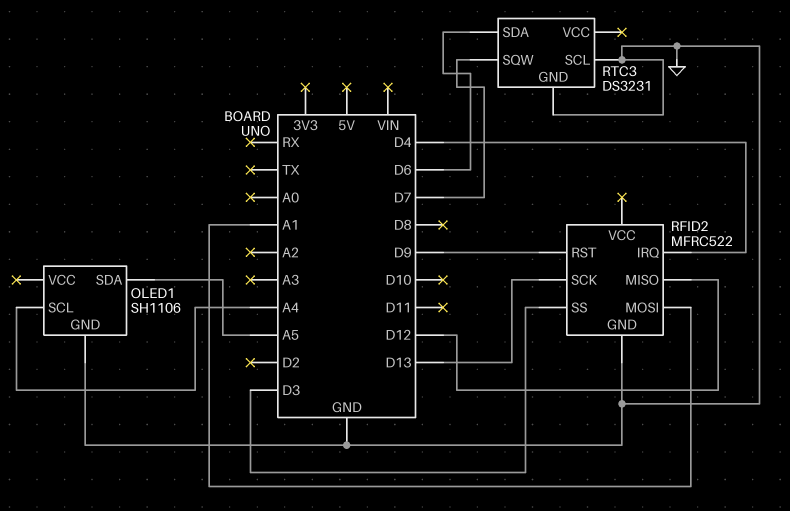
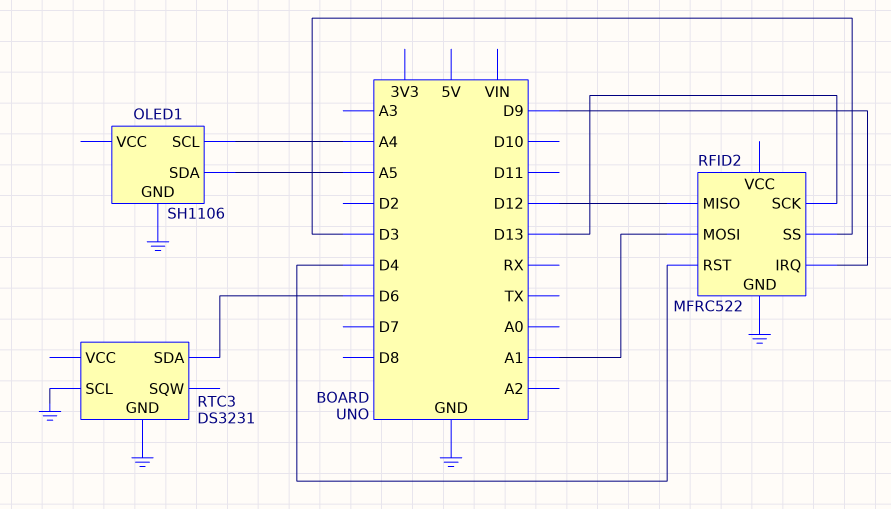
RFID2 pin IRQ: D4 -> D9
RFID2 pin RST: D9 -> D4
RTC3 pin SQW: D7 -> none

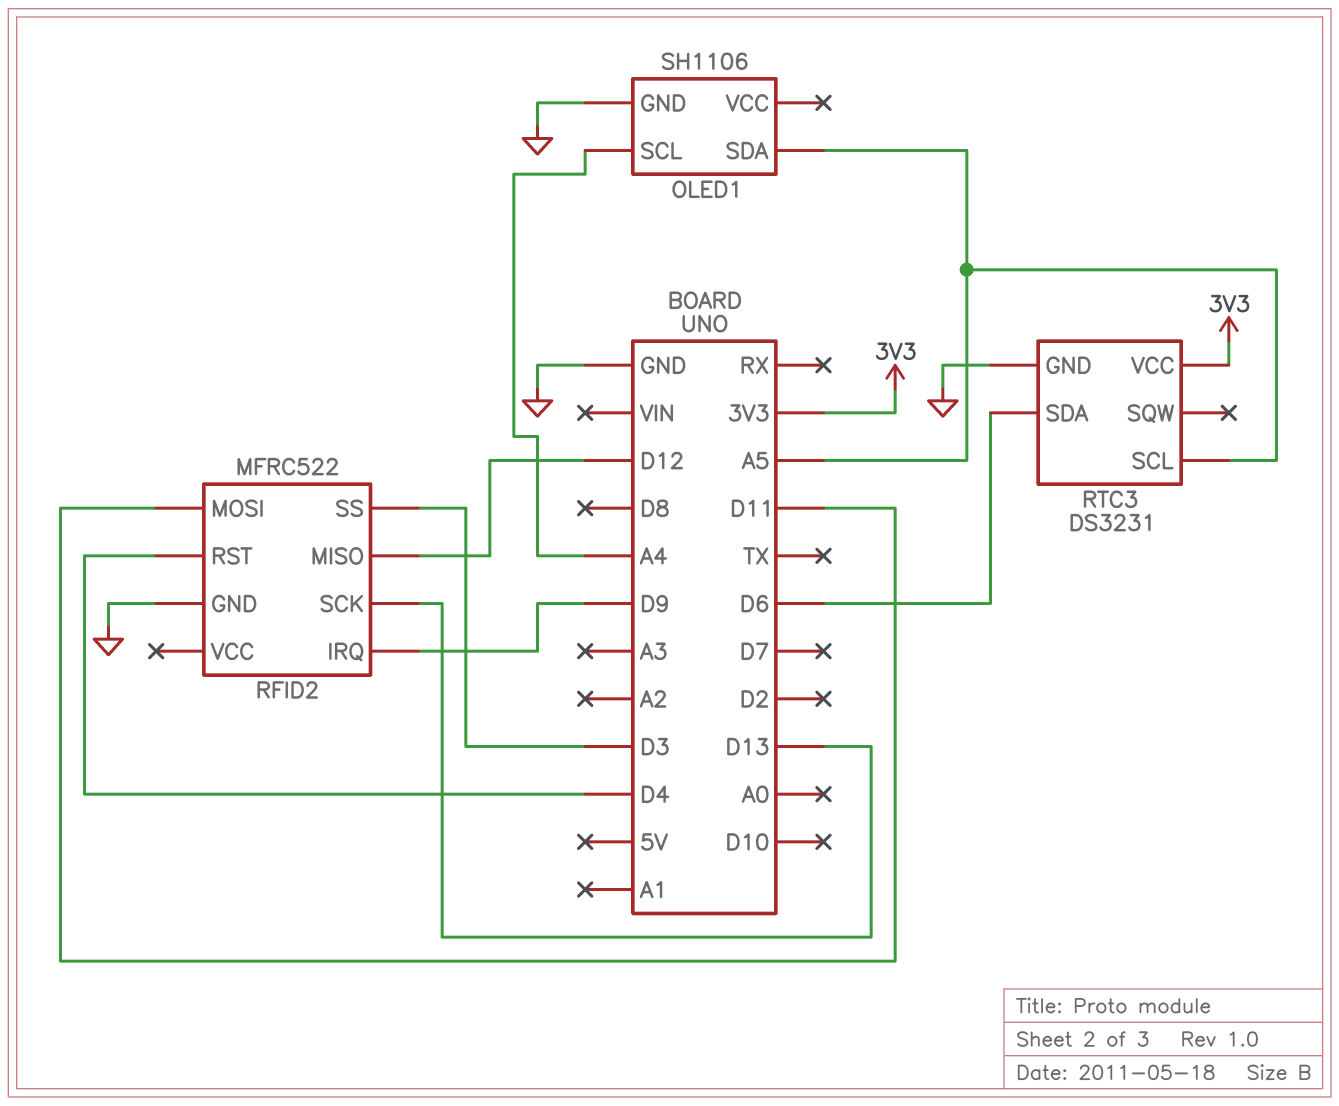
RFID2 pin MOSI: A1 -> D11
RTC3 pin SCL: GND -> A5
RTC3 pin VCC: none -> 3V3

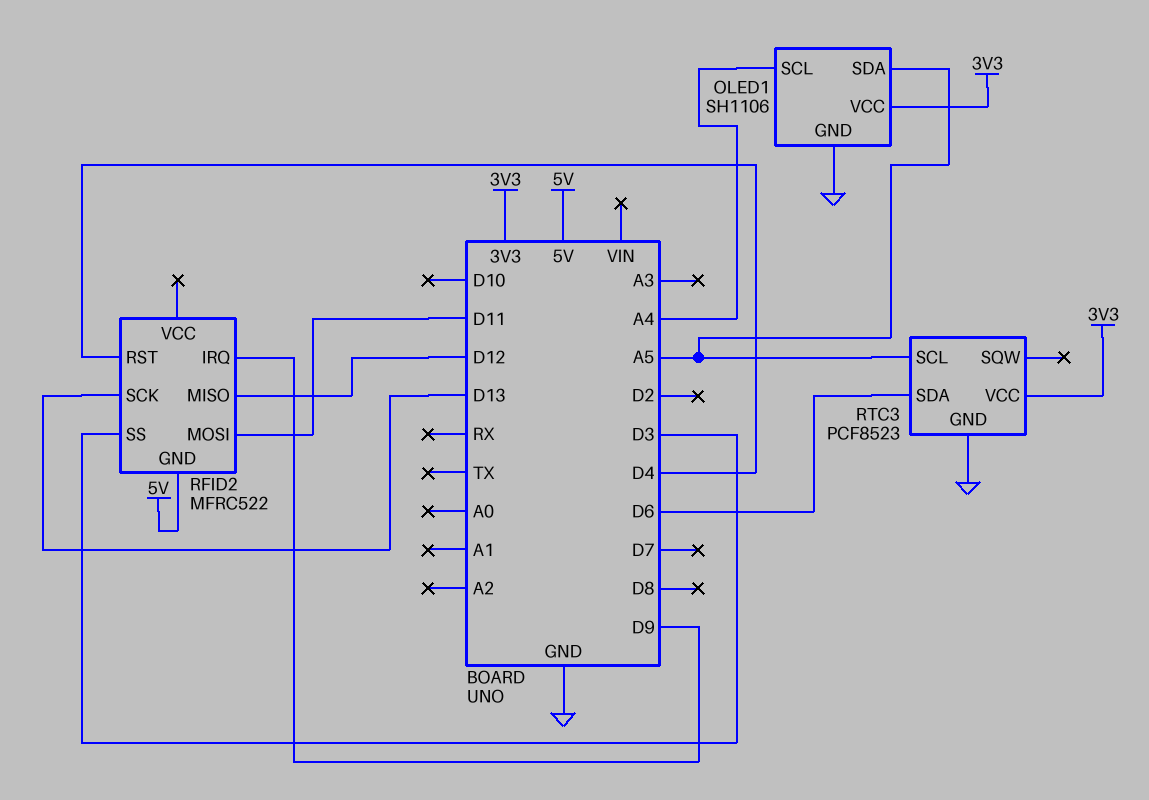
OLED1 pin VCC: none -> 3V3
RFID2 pin GND: GND -> 5V
RTC3: DS3231 -> PCF8523

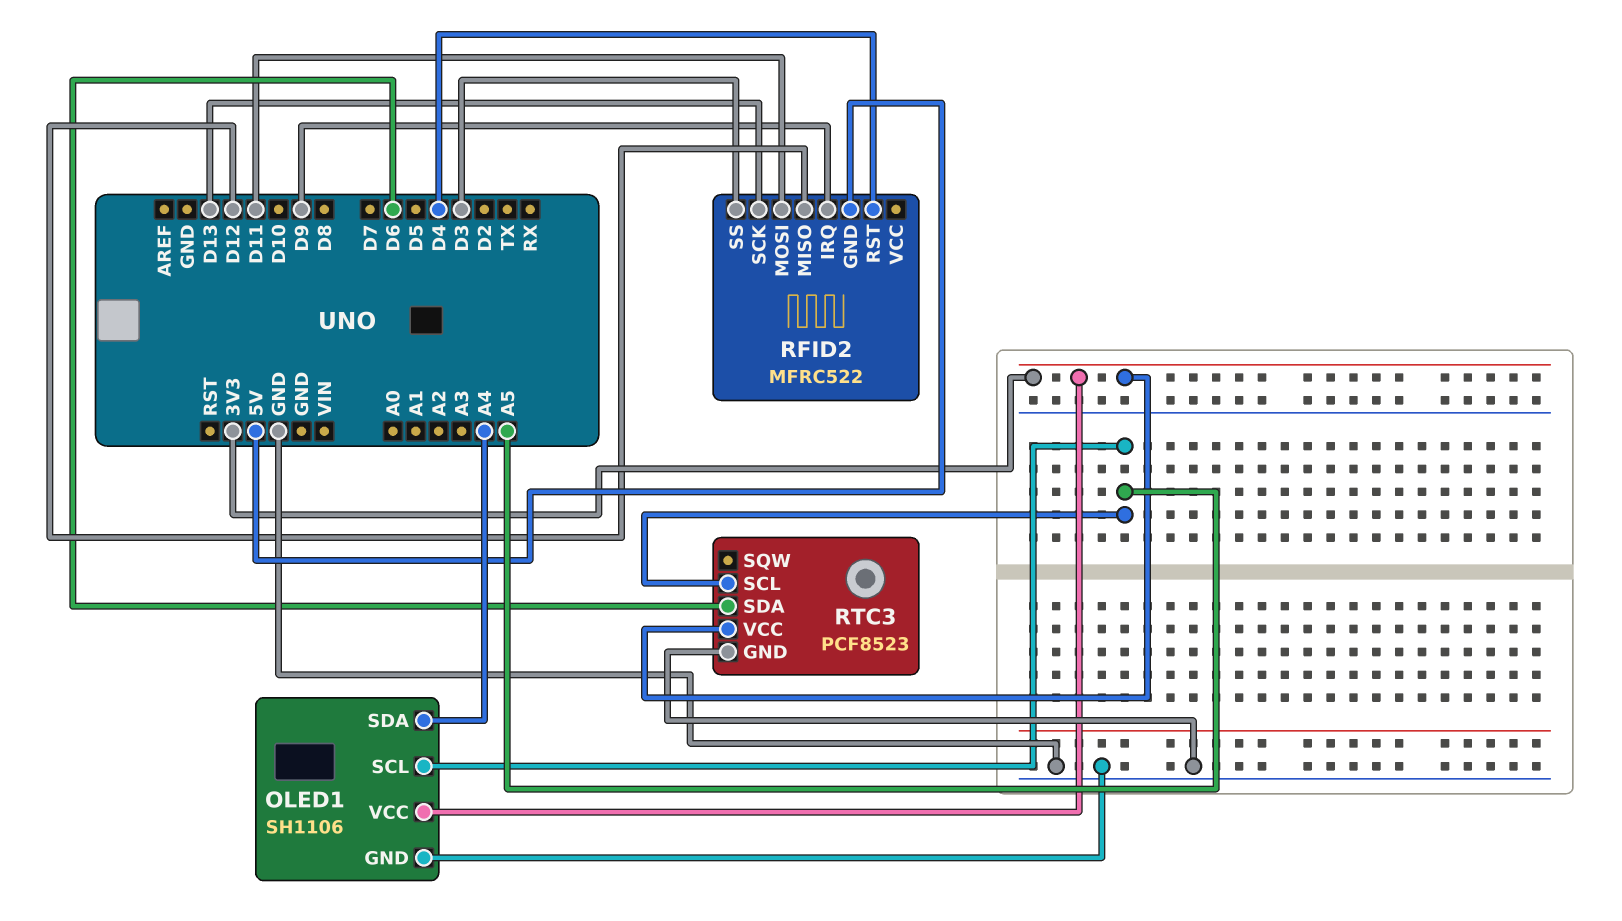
OLED1 pin SCL: A4 -> A5
OLED1 pin SDA: A5 -> A4

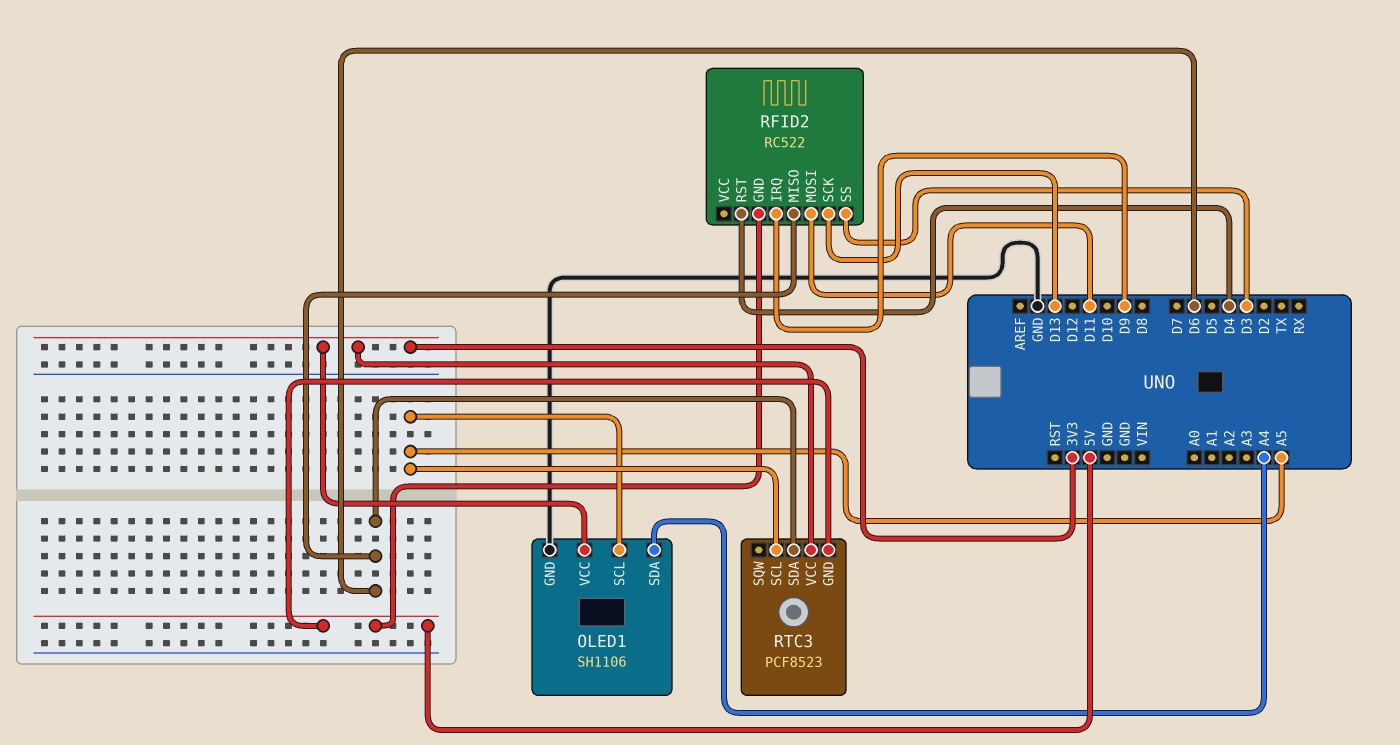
RFID2: MFRC522 -> RC522
RFID2 pin MISO: D12 -> D6
RTC3 pin GND: GND -> 5V

